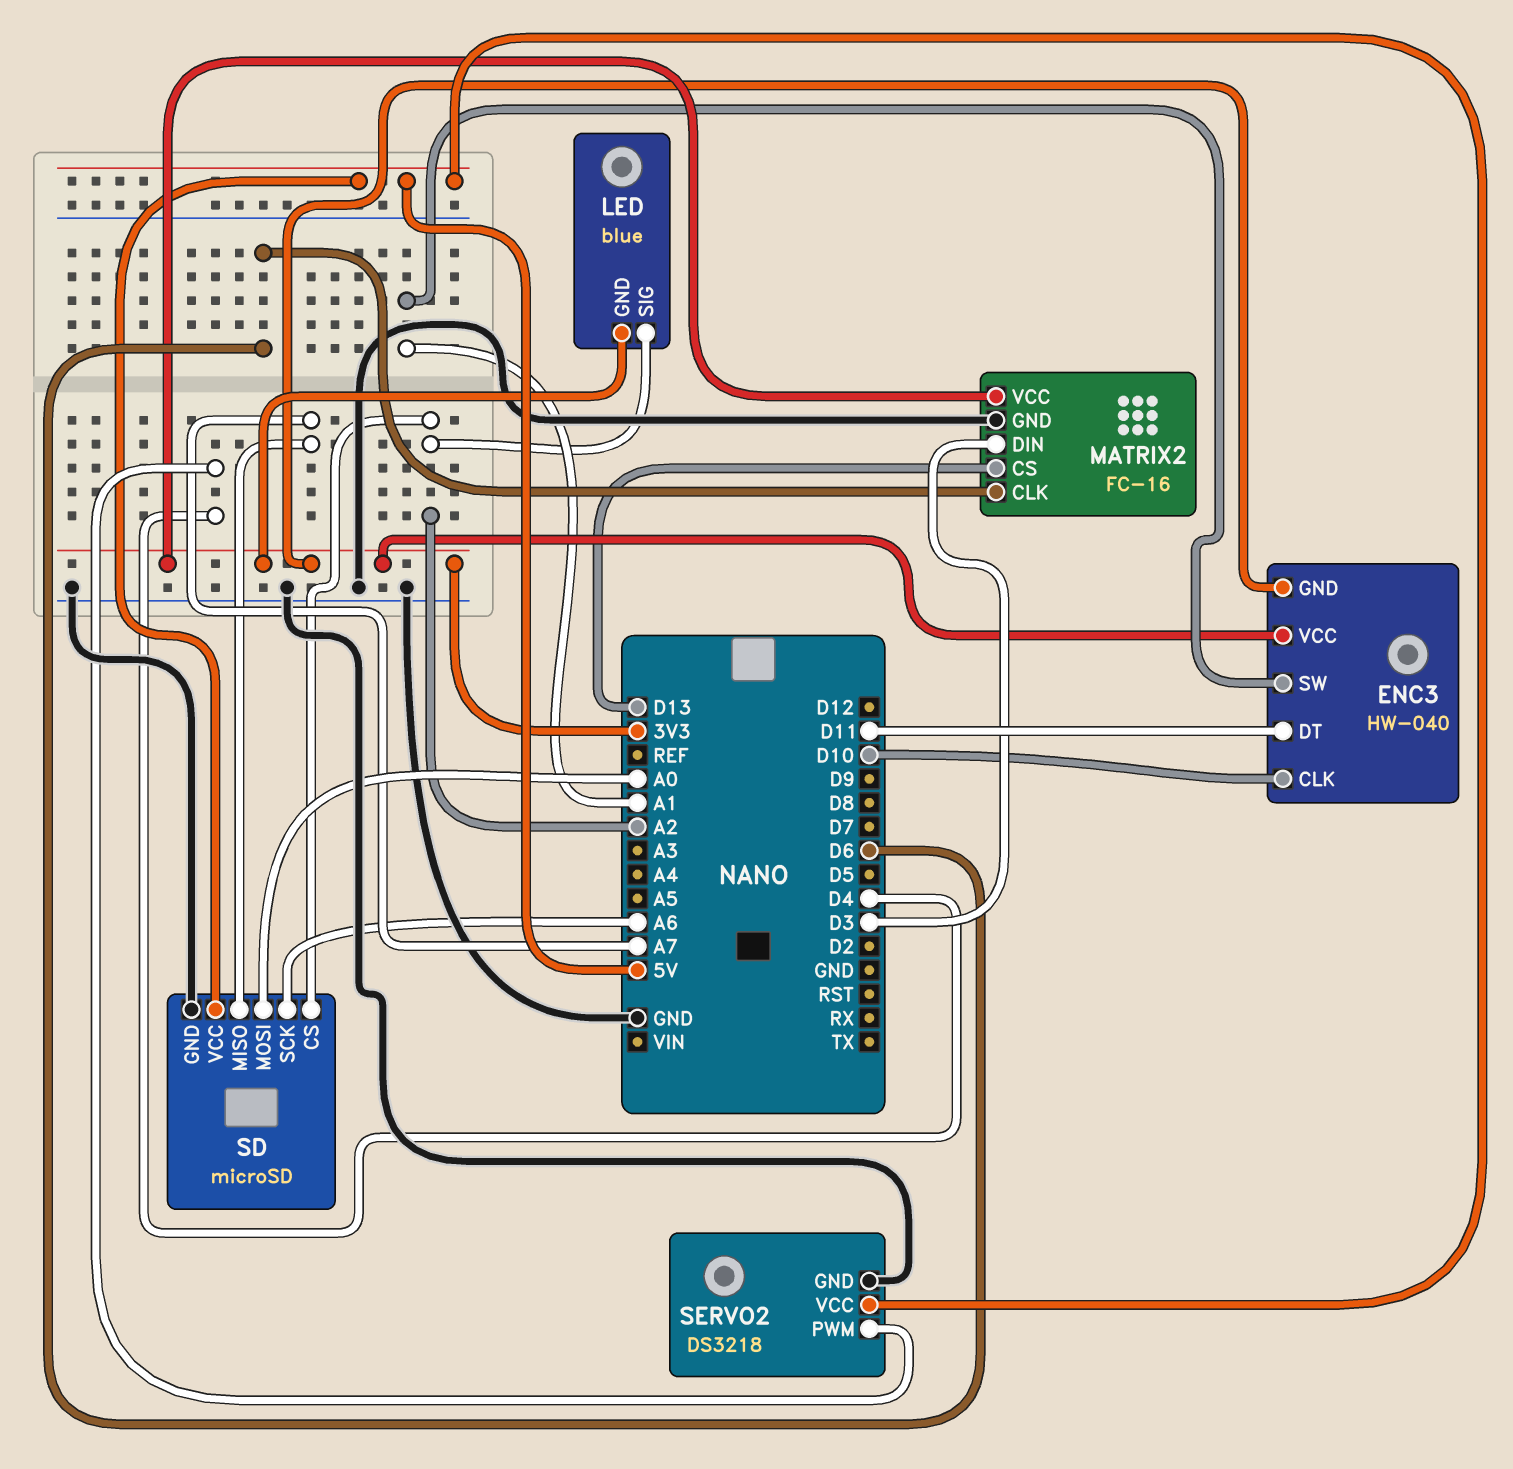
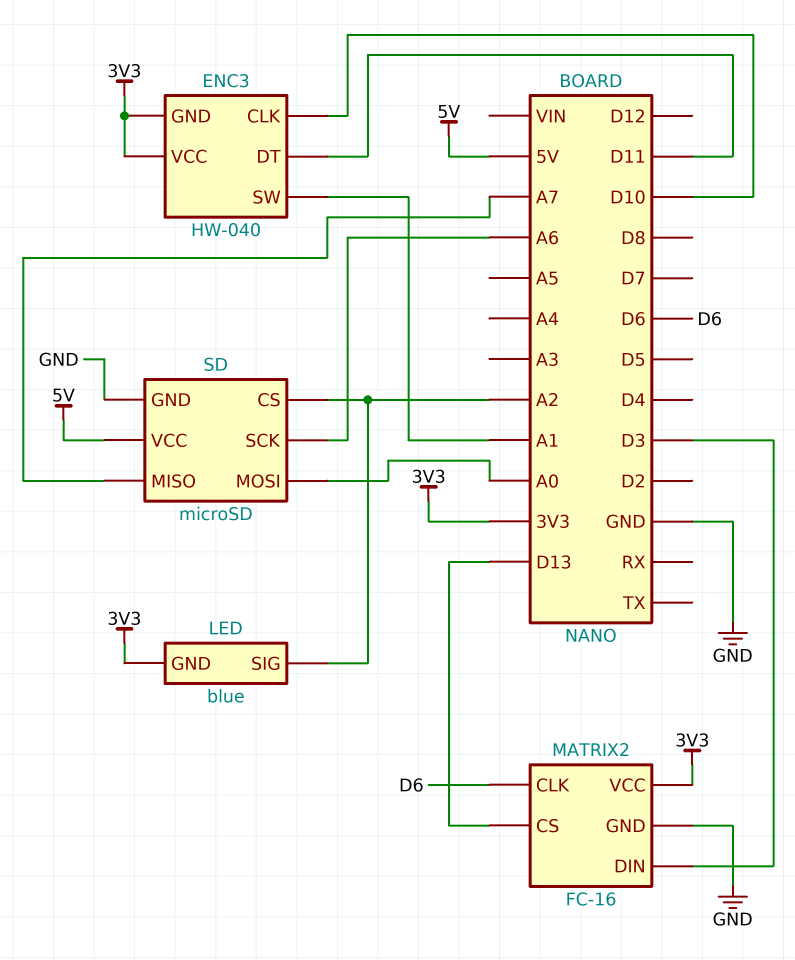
SERVO2: DS3218 -> none
SERVO2 pin GND: GND -> none
SERVO2 pin PWM: D4 -> none
SERVO2 pin VCC: 5V -> none

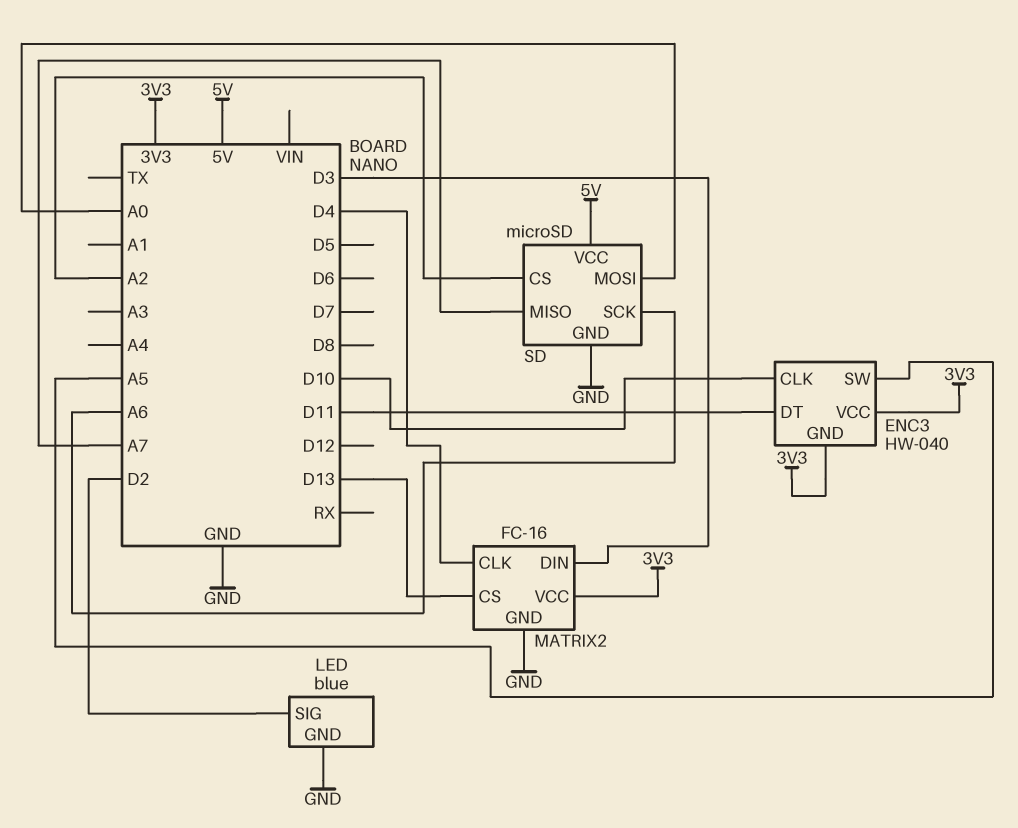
ENC3 pin SW: A1 -> A5
LED pin GND: 3V3 -> GND
LED pin SIG: A2 -> D2
MATRIX2 pin CLK: D6 -> D4

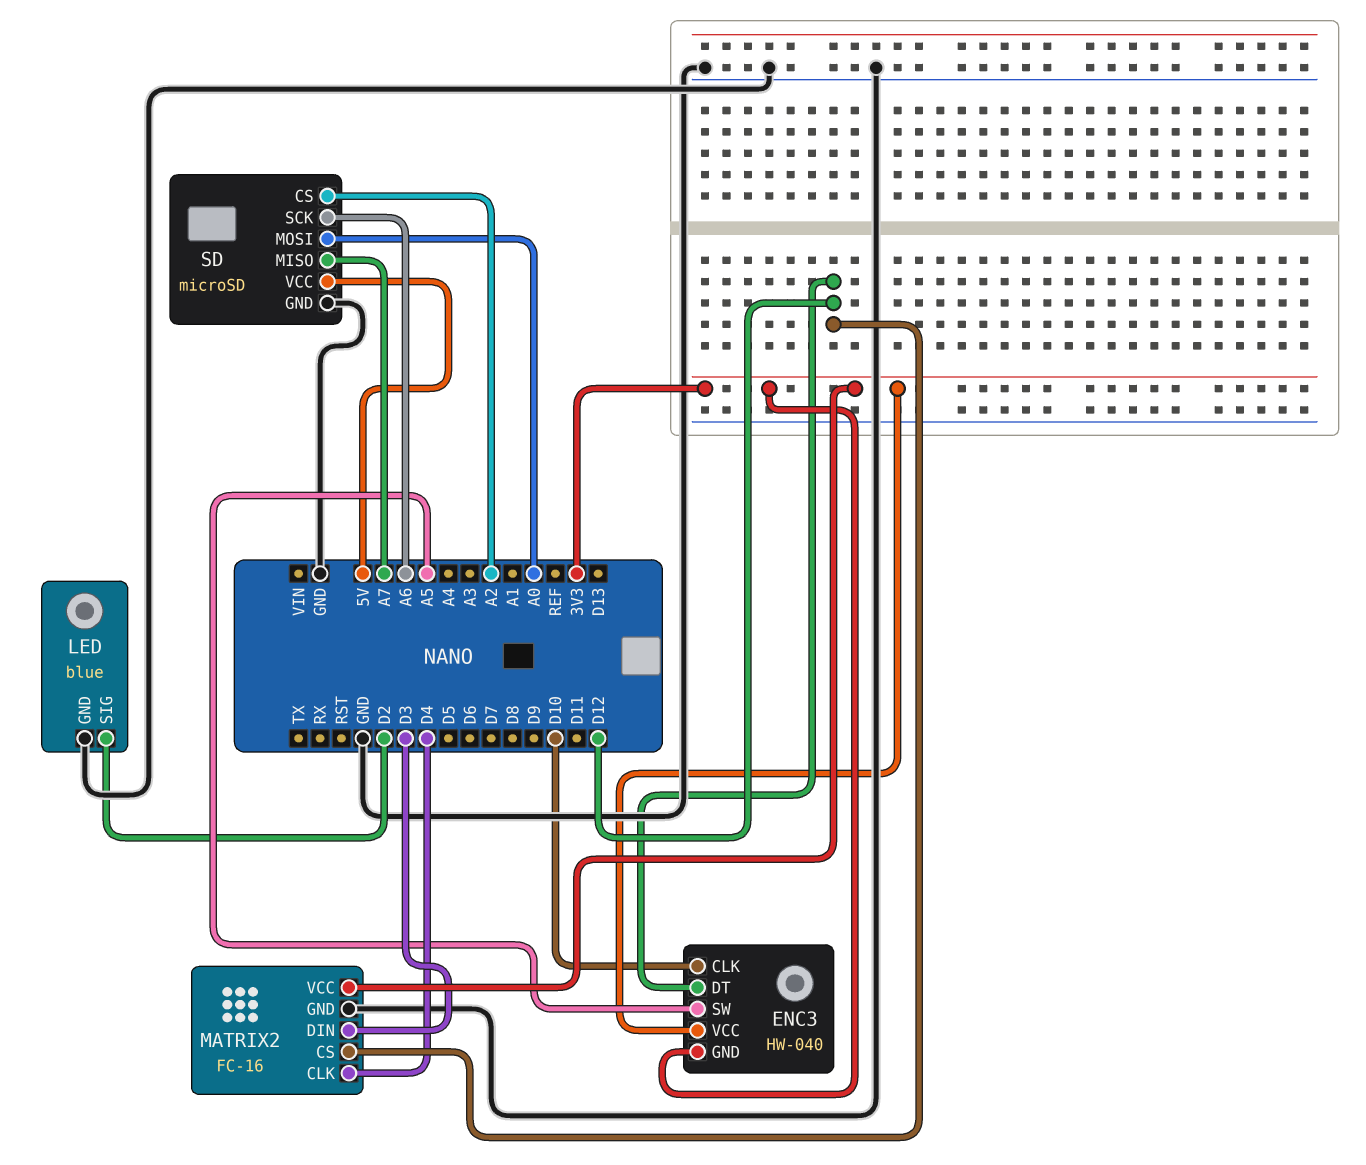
ENC3 pin DT: D11 -> D12
MATRIX2 pin CS: D13 -> D12

